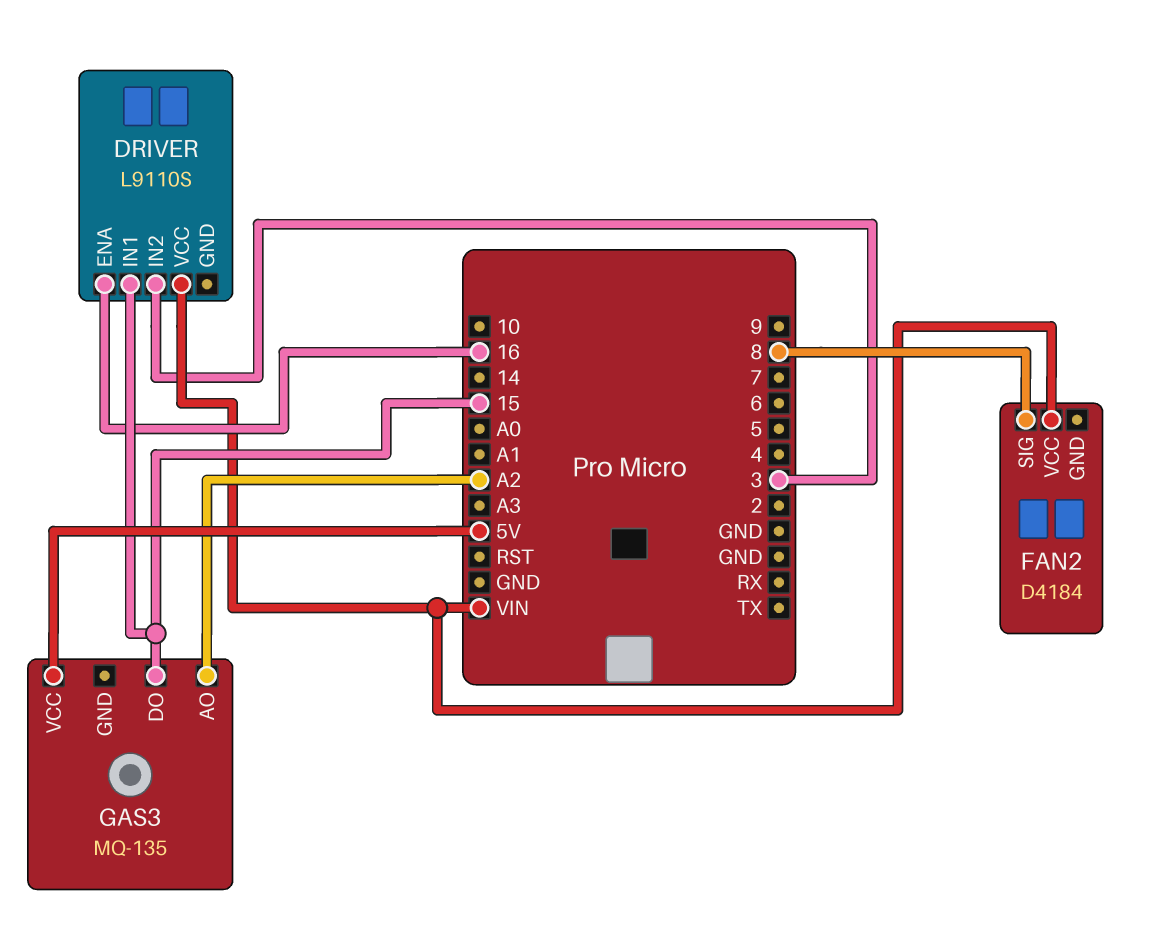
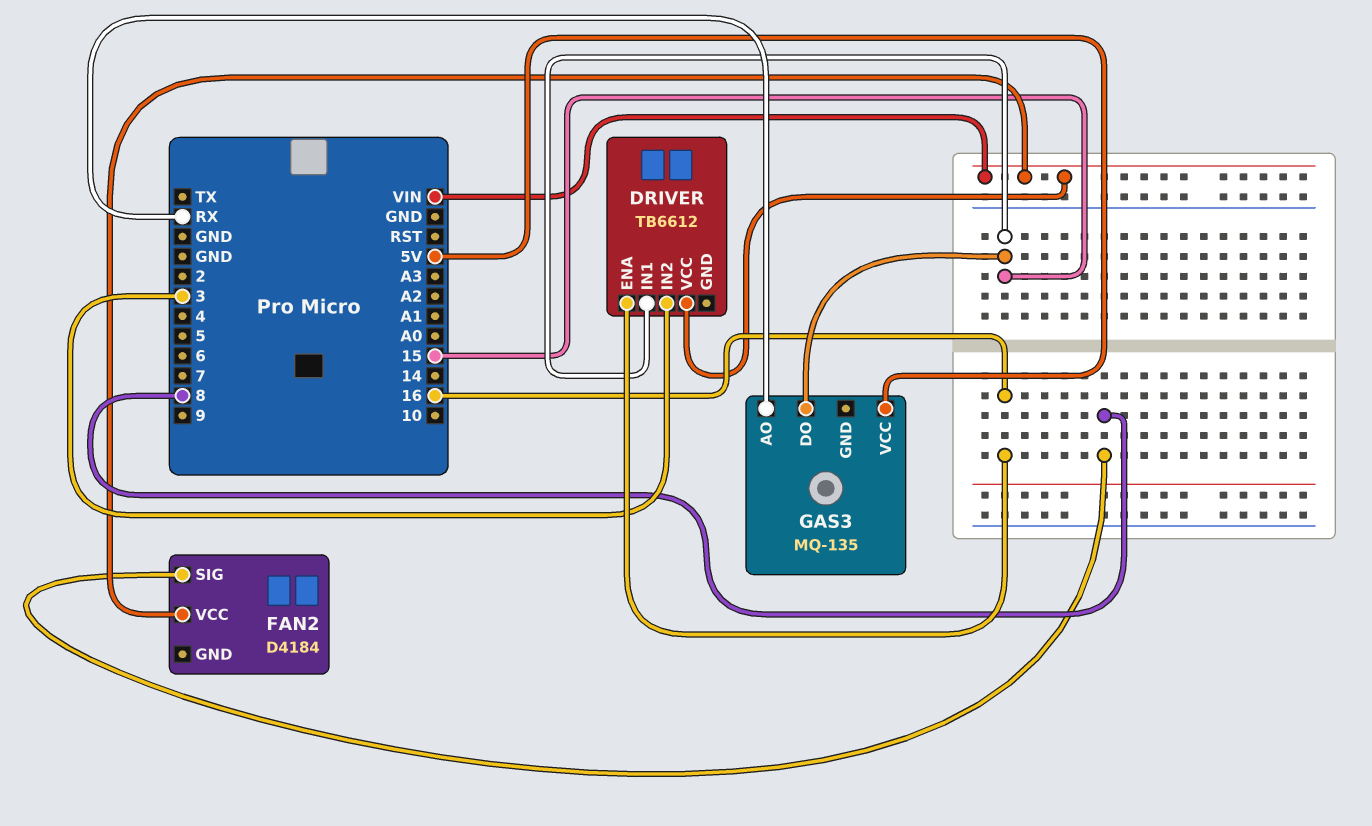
DRIVER: L9110S -> TB6612
GAS3 pin AO: A2 -> RX

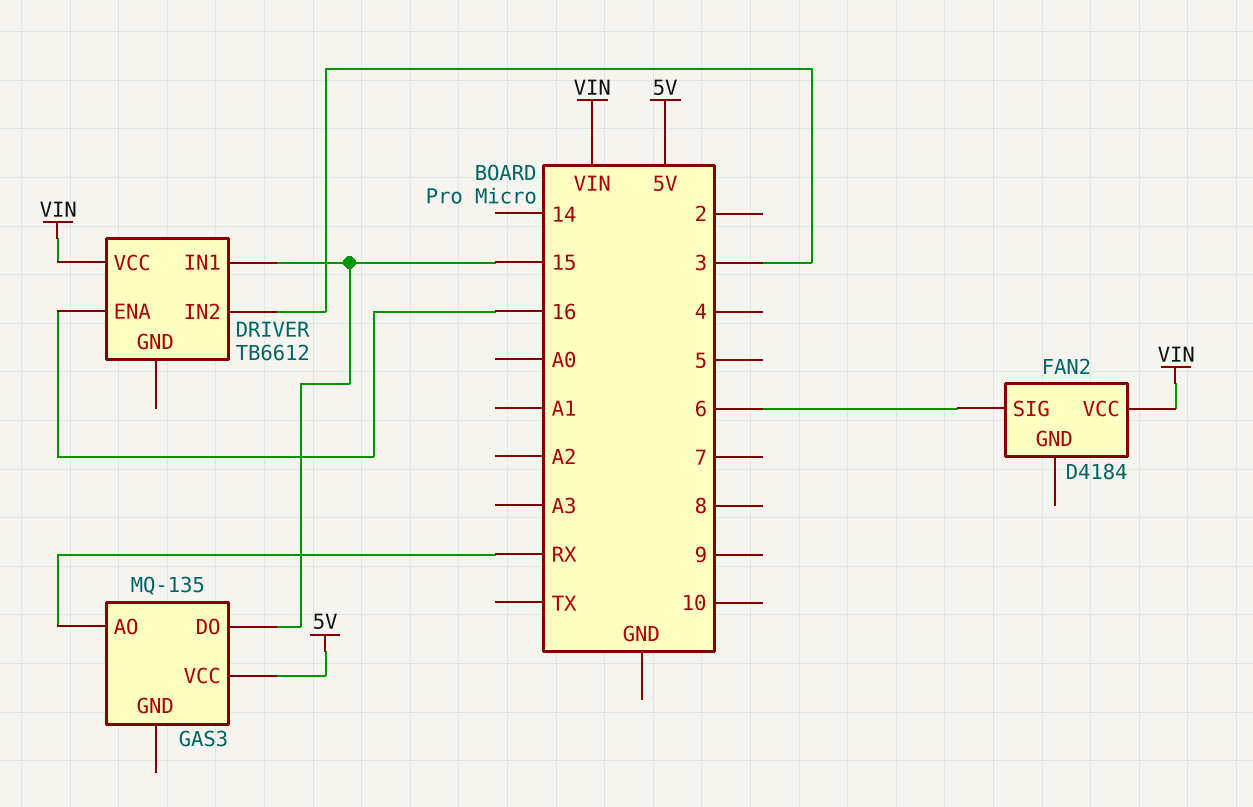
FAN2 pin SIG: 8 -> 6

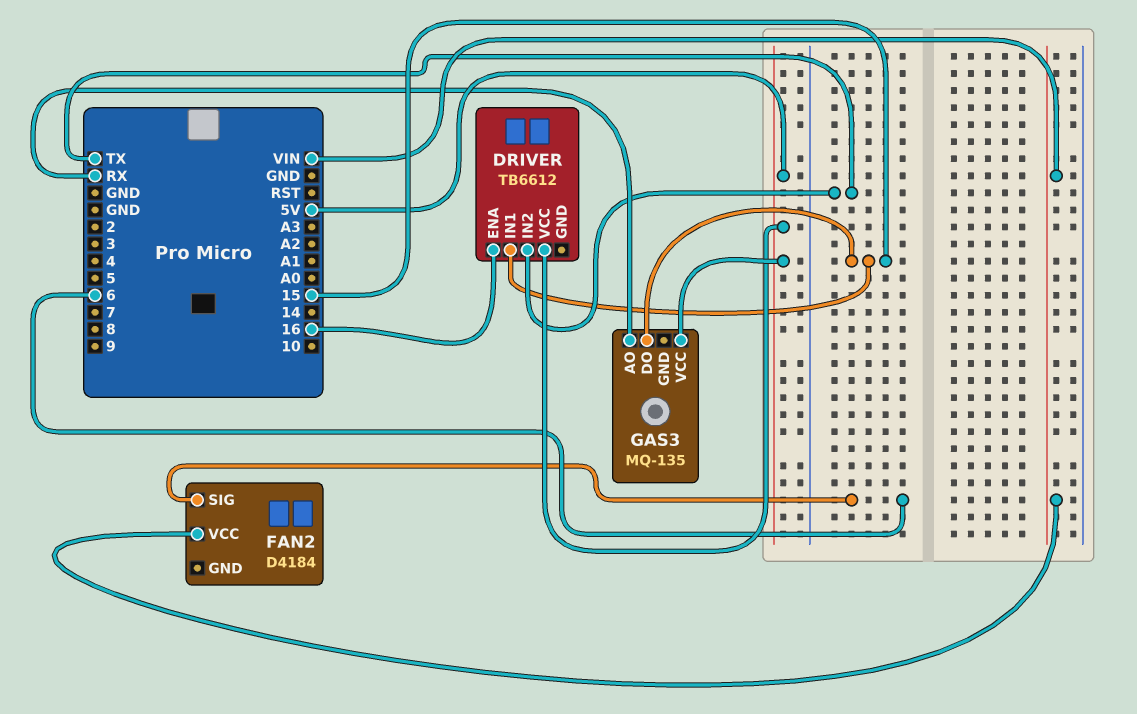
DRIVER pin IN2: 3 -> TX
DRIVER pin VCC: VIN -> 5V

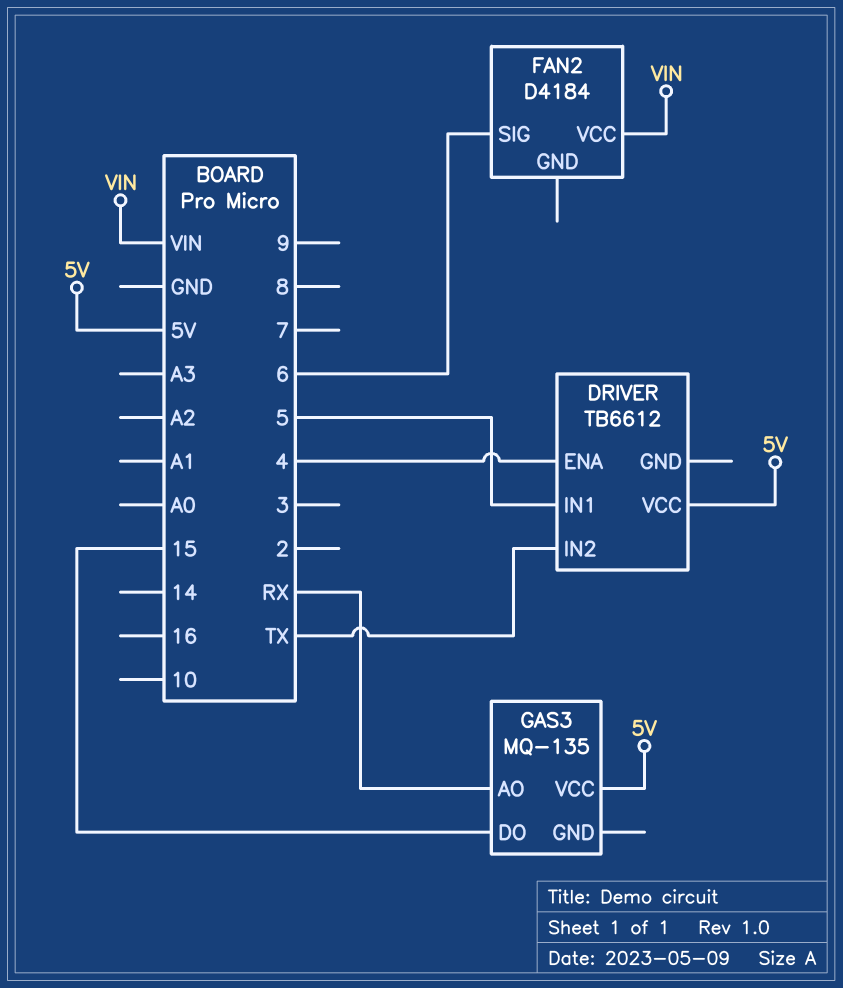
DRIVER pin ENA: 16 -> 4
DRIVER pin IN1: 15 -> 5

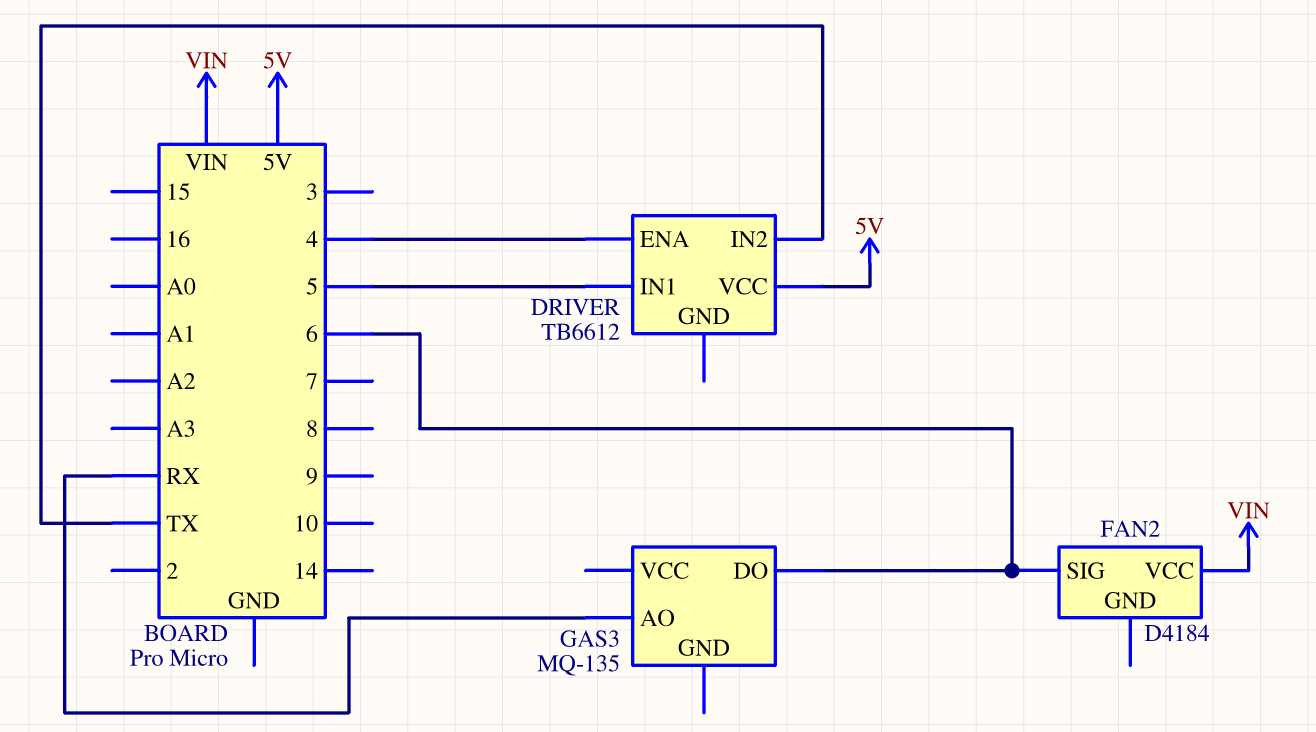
GAS3 pin DO: 15 -> 6
GAS3 pin VCC: 5V -> none

